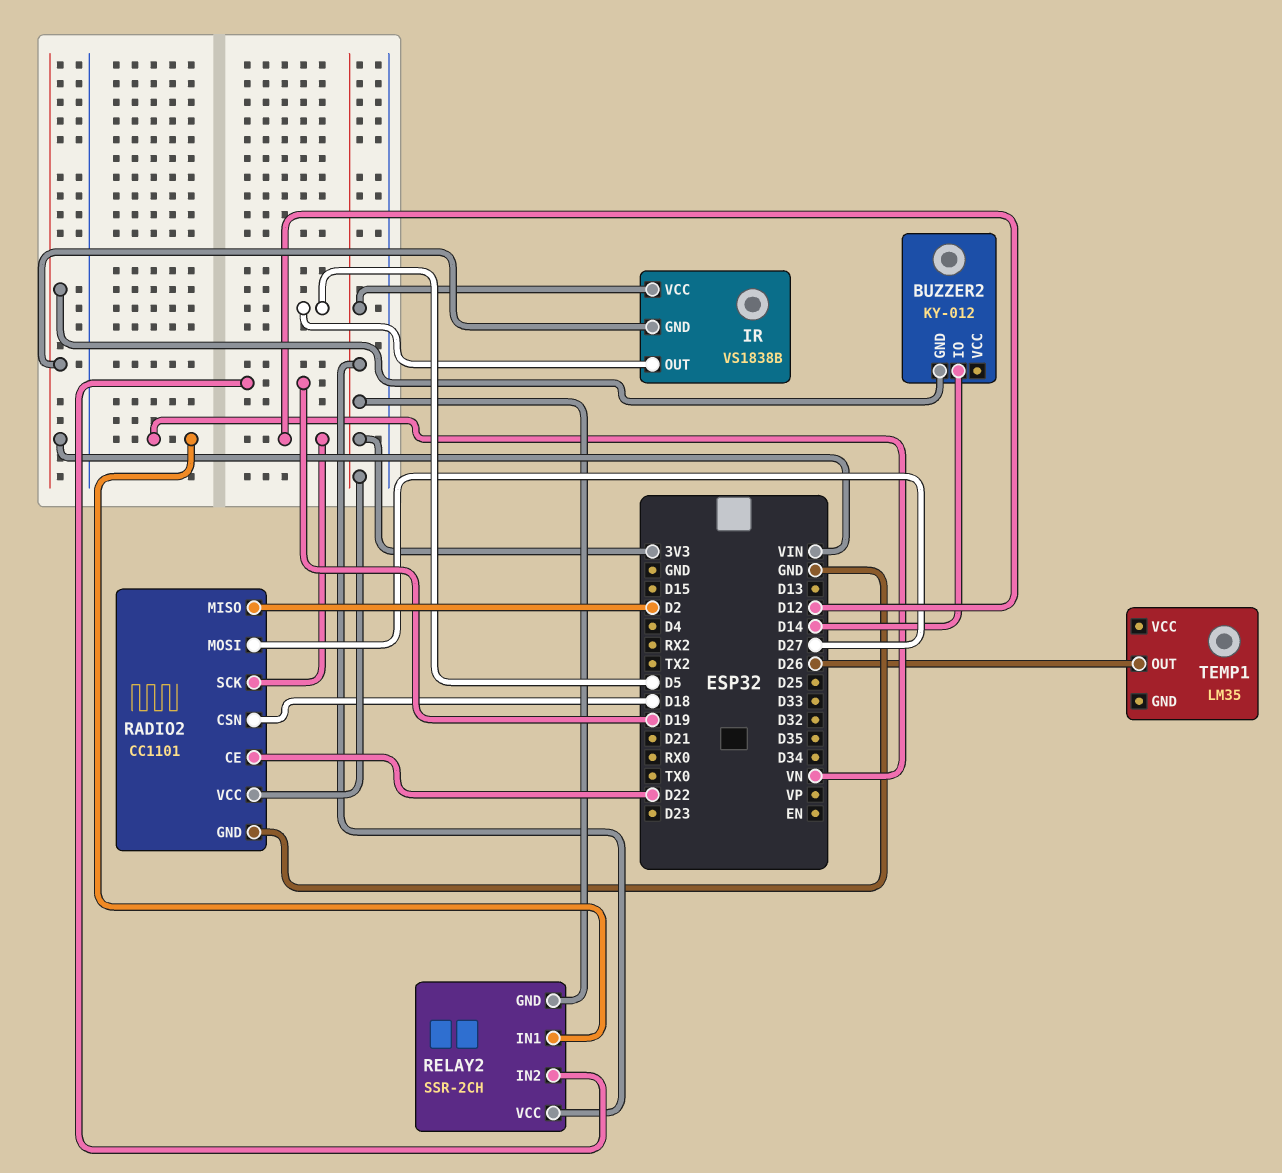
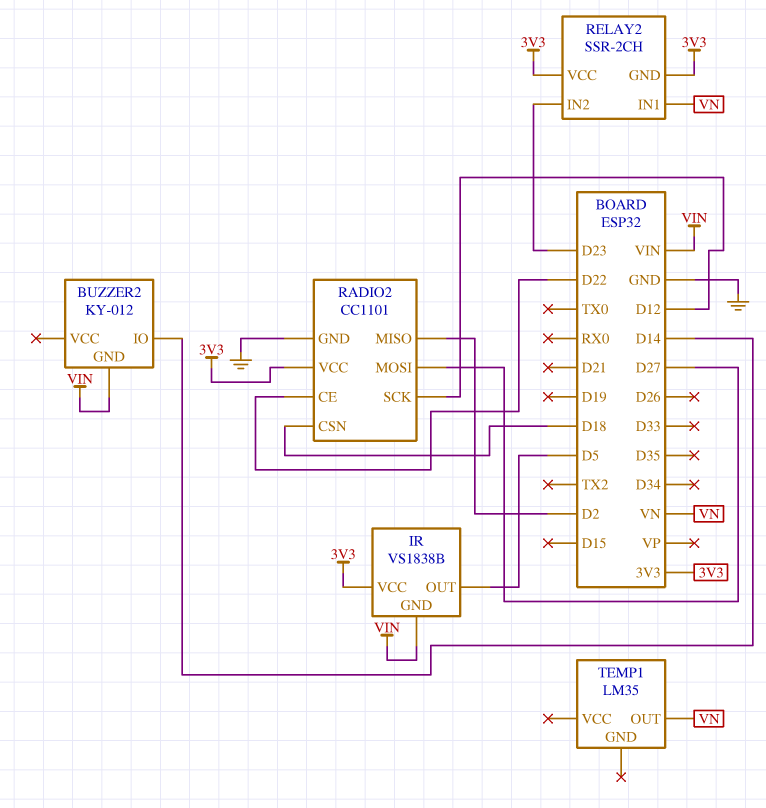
RELAY2 pin IN2: D19 -> D23
TEMP1 pin OUT: D26 -> VN

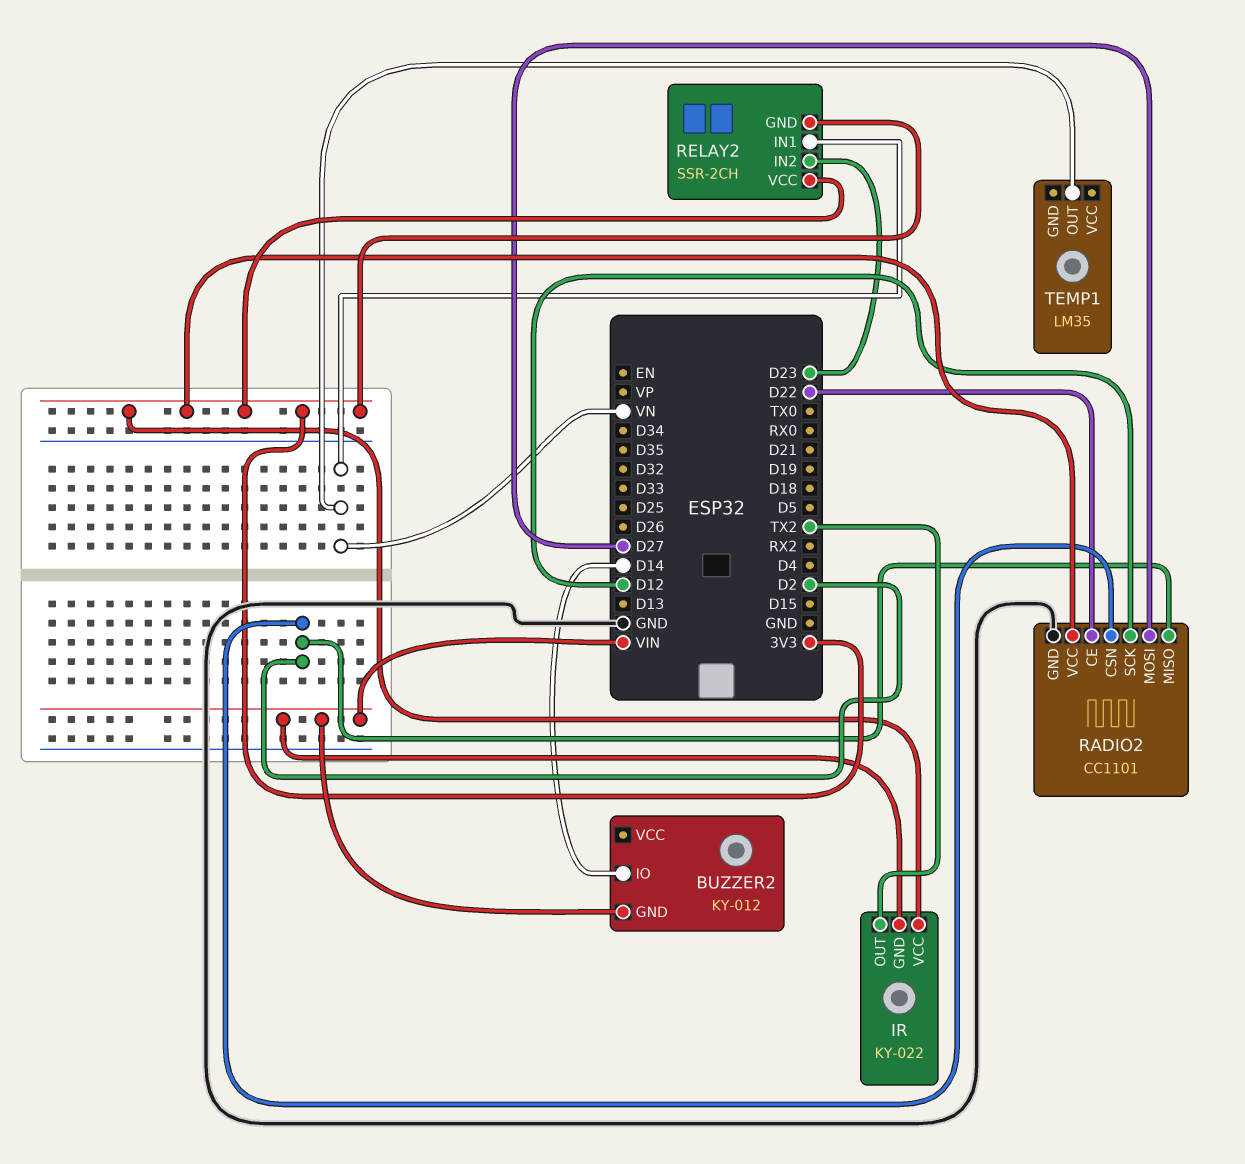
IR: VS1838B -> KY-022
IR pin OUT: D5 -> TX2
RADIO2 pin CSN: D18 -> D2

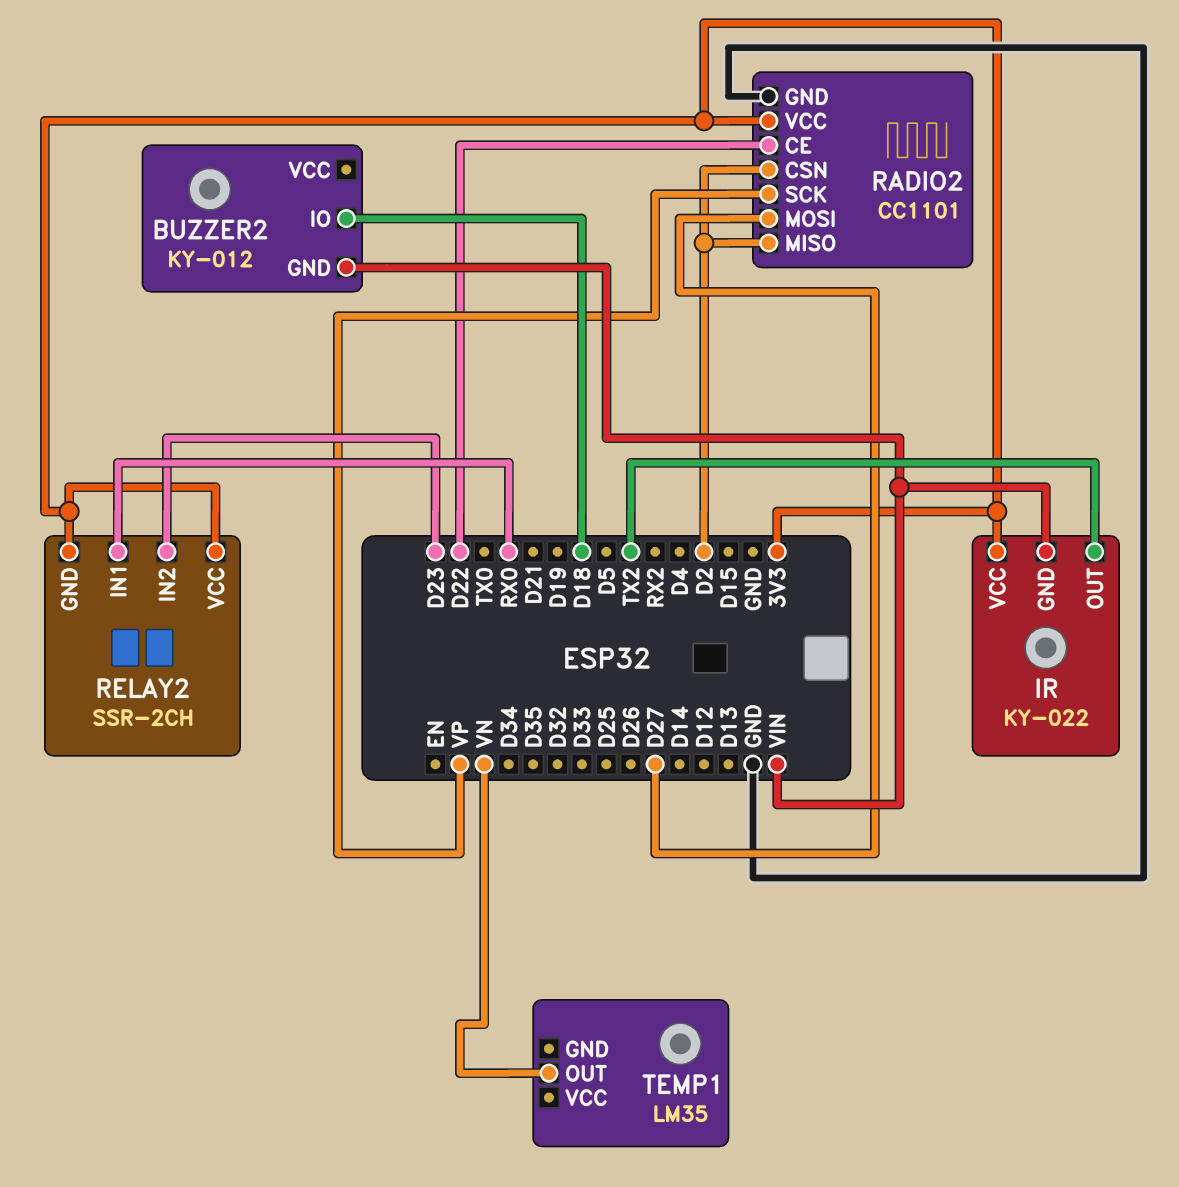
BUZZER2 pin IO: D14 -> D18
RADIO2 pin SCK: D12 -> VP
RELAY2 pin IN1: VN -> RX0

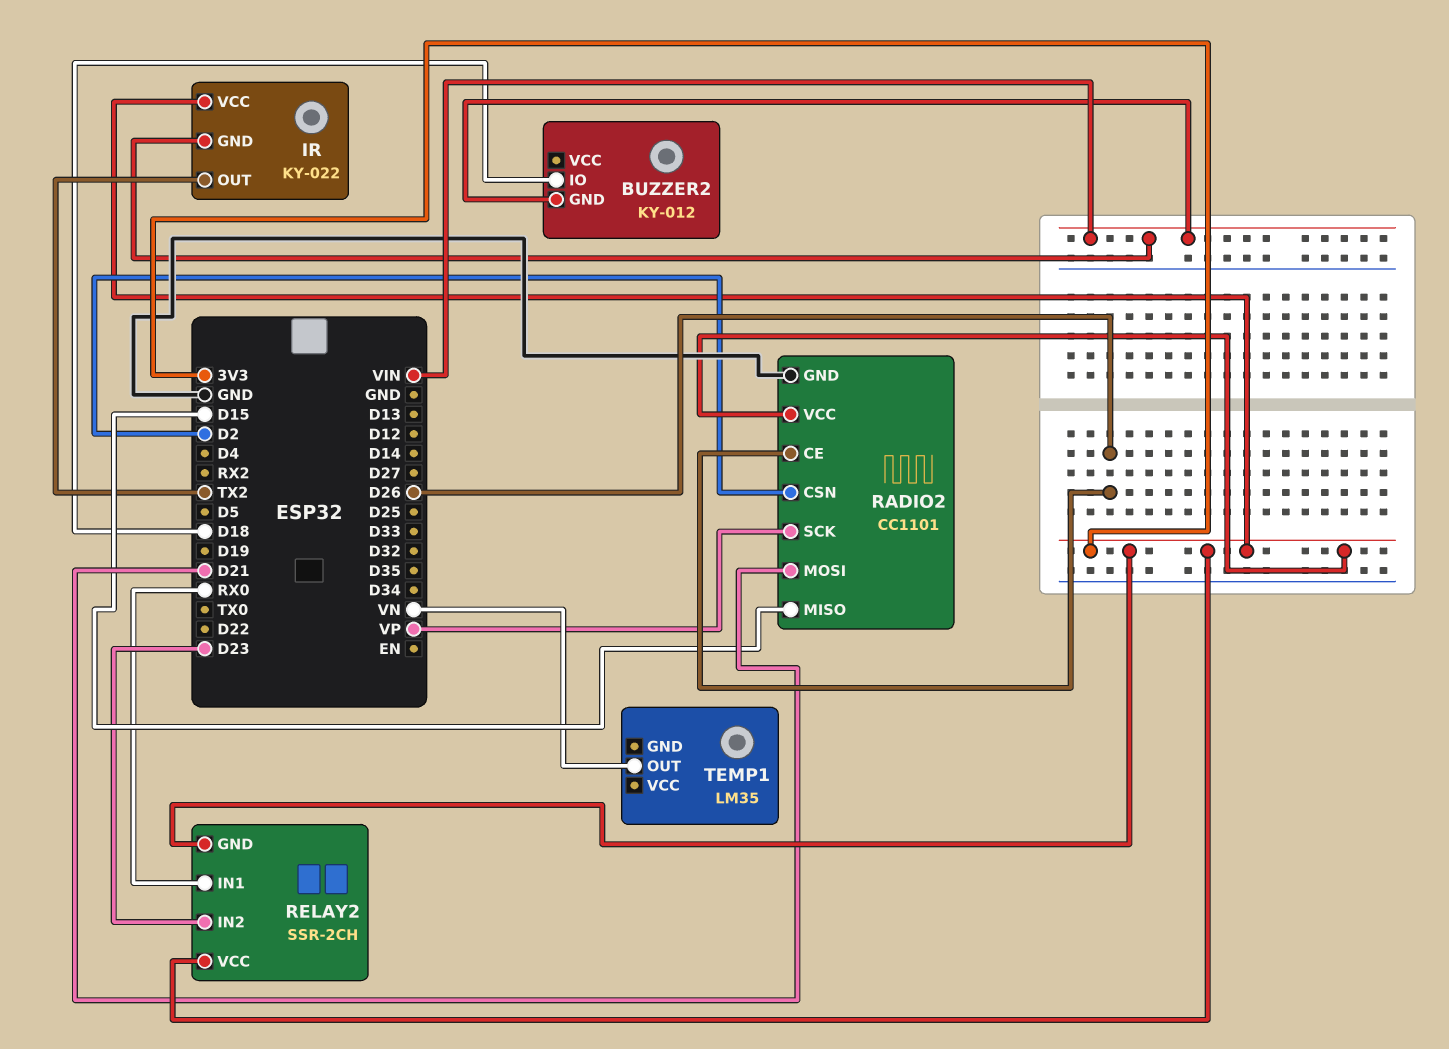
RADIO2 pin CE: D22 -> D26
RADIO2 pin MISO: D2 -> D15
RADIO2 pin MOSI: D27 -> D21

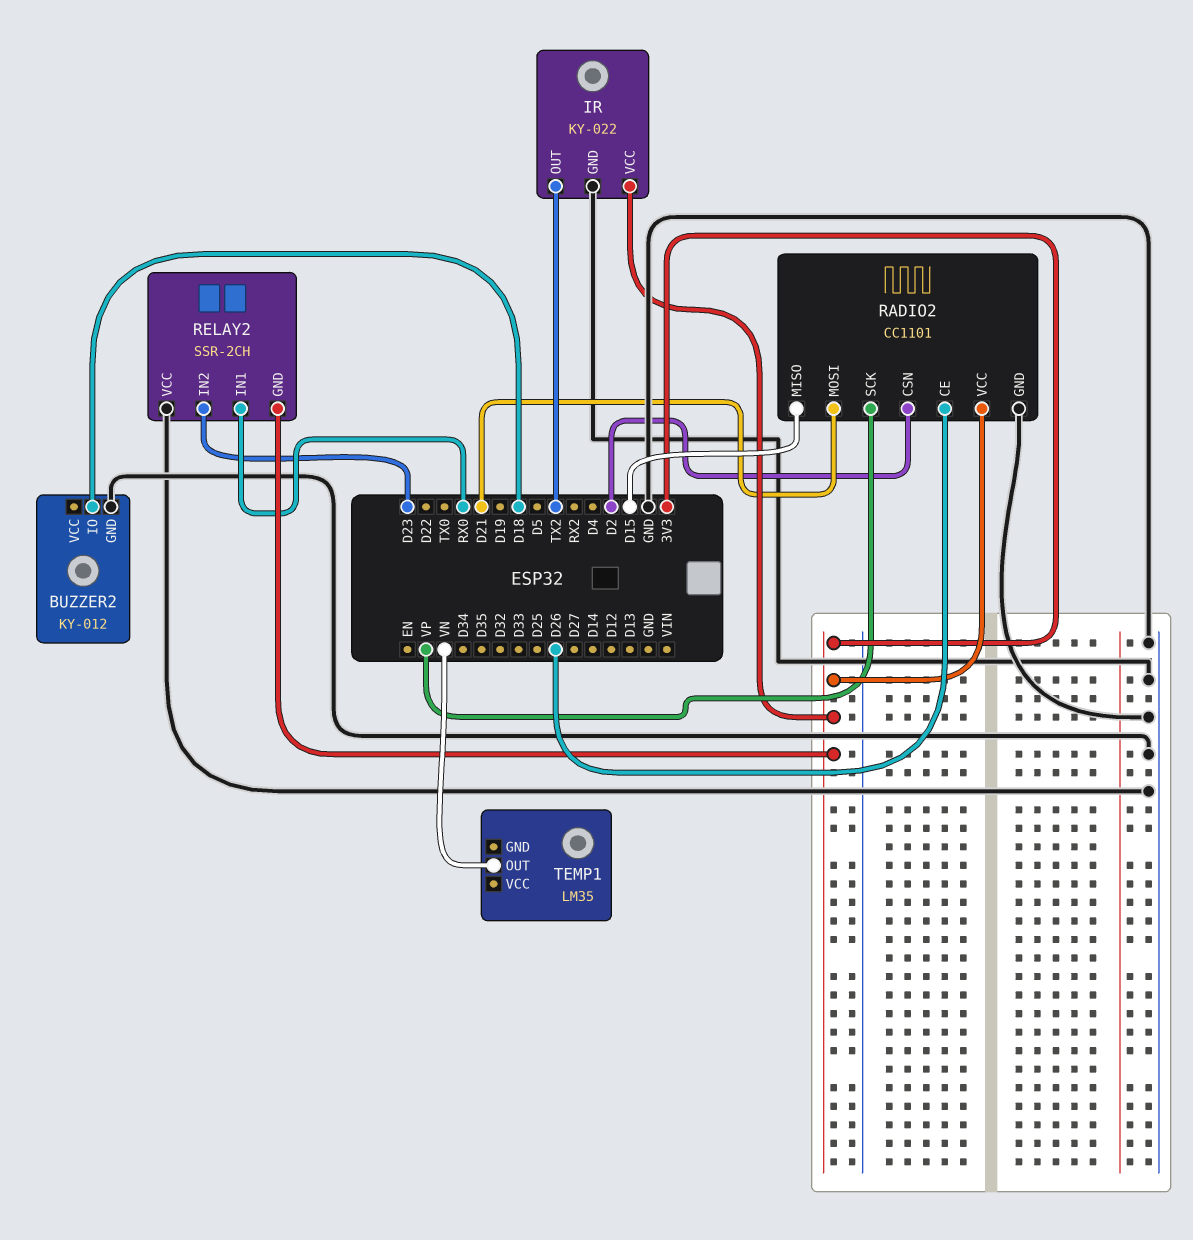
BUZZER2 pin GND: VIN -> GND
IR pin GND: VIN -> GND
RELAY2 pin VCC: 3V3 -> GND

